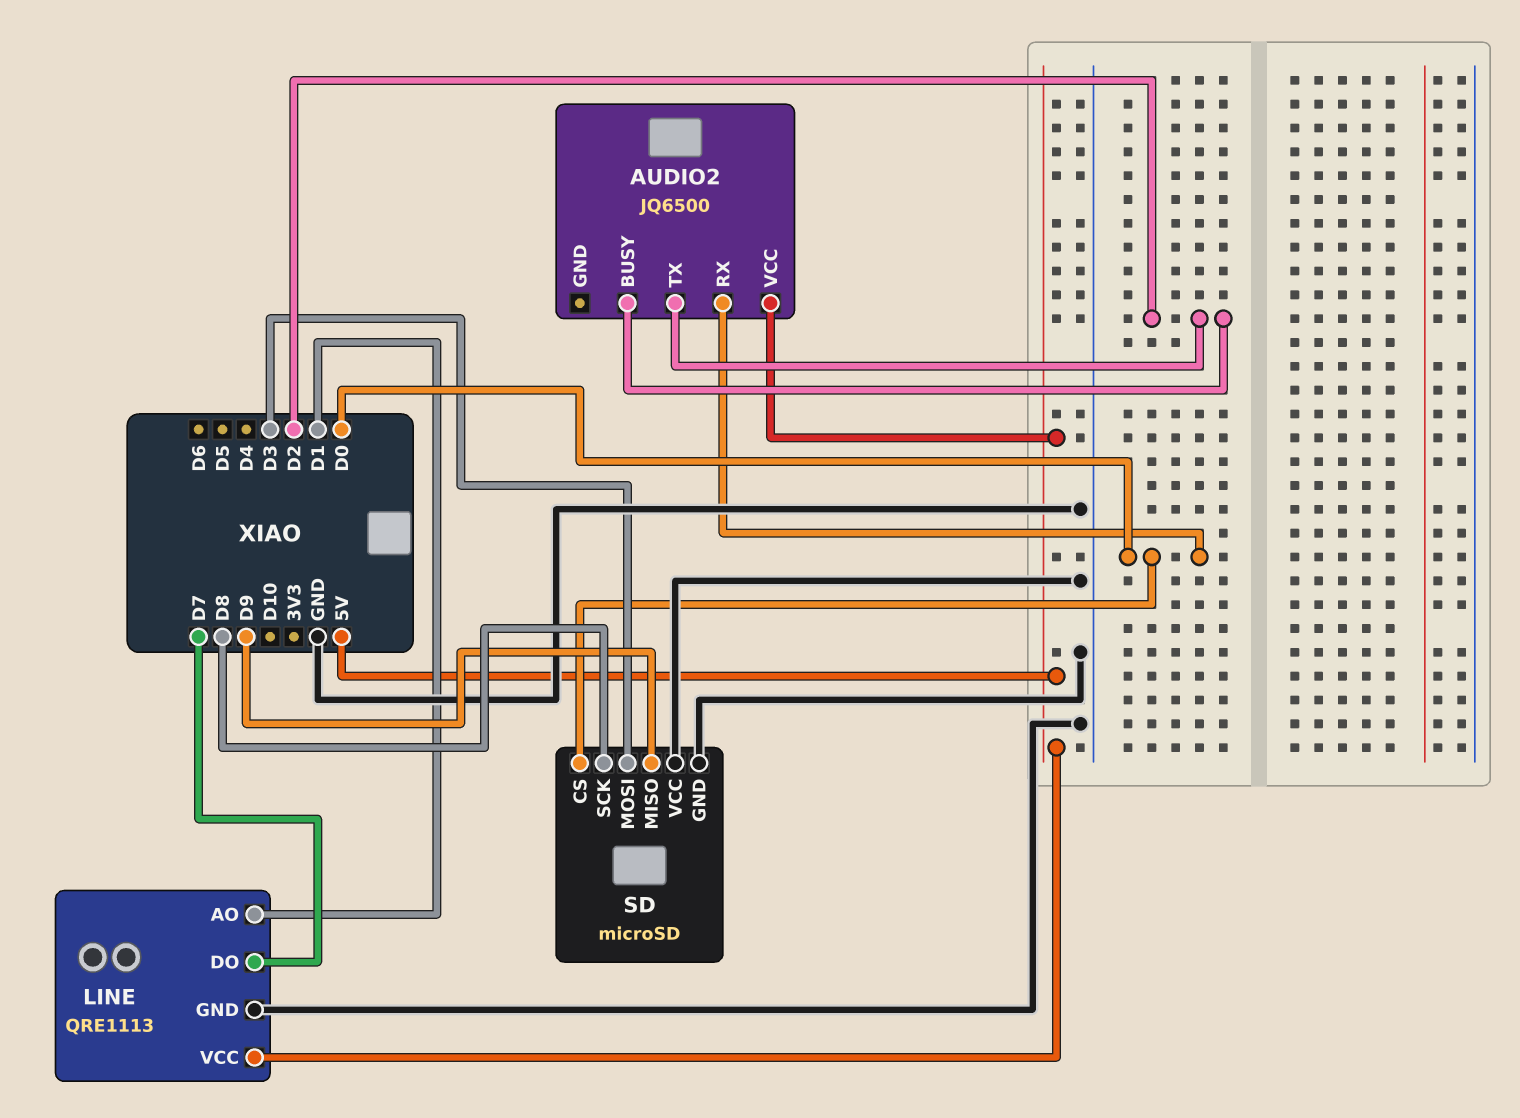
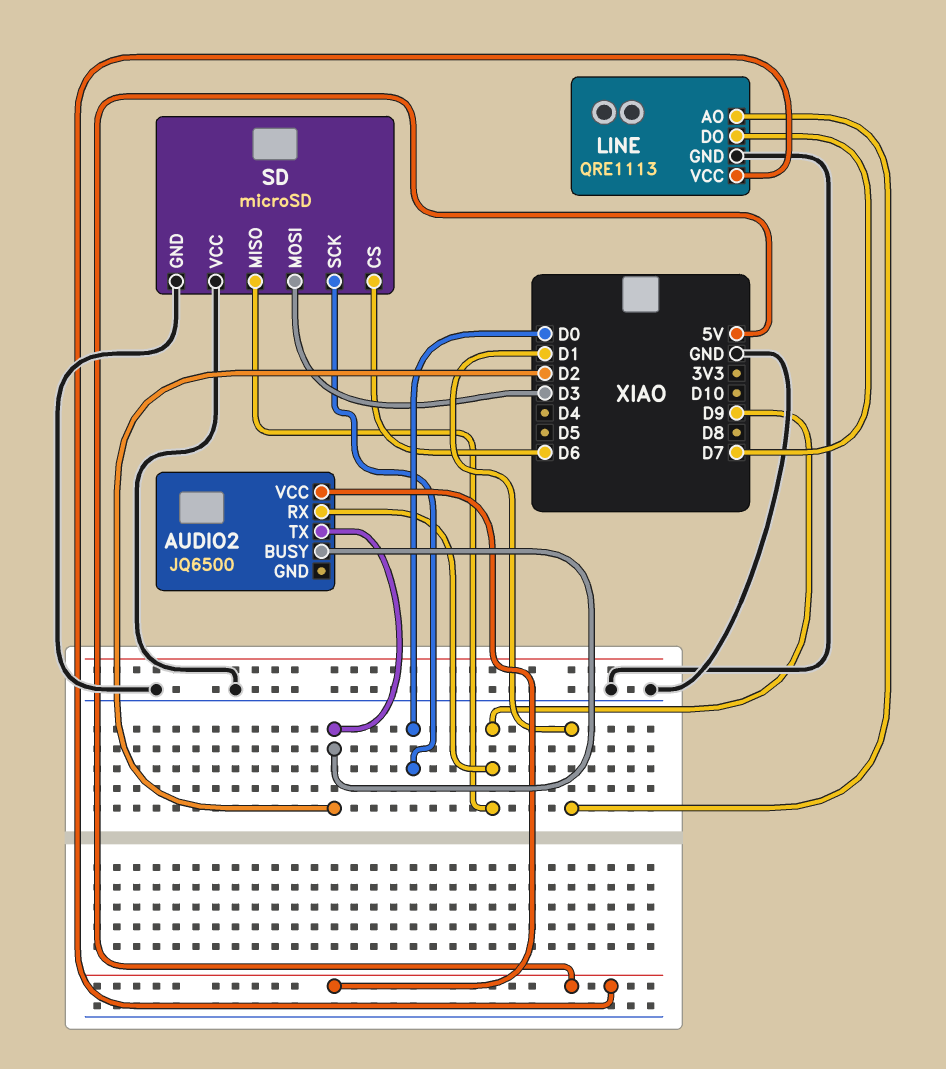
AUDIO2 pin RX: D0 -> D9
SD pin CS: D0 -> D6
SD pin SCK: D8 -> D0

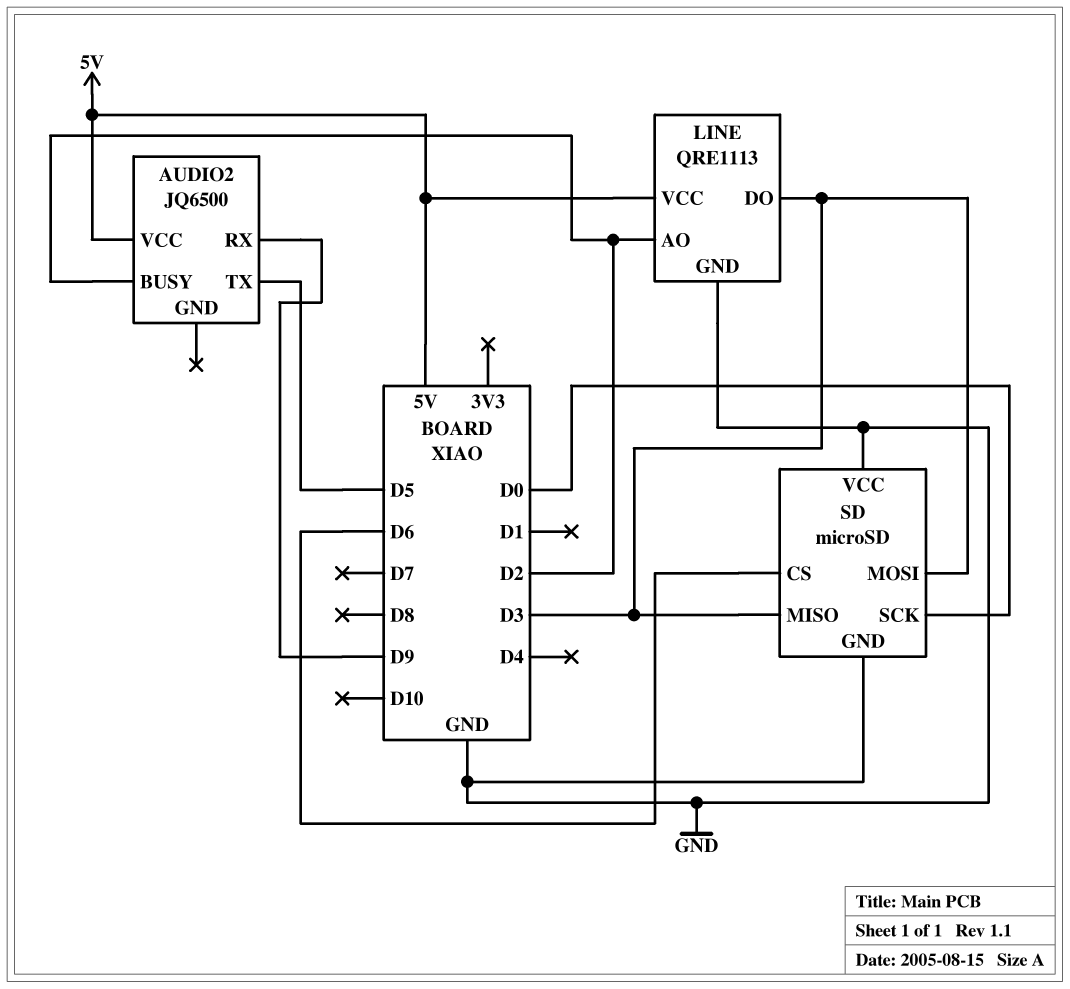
AUDIO2 pin TX: D2 -> D5
LINE pin AO: D1 -> D2
LINE pin DO: D7 -> D3
SD pin MISO: D9 -> D3

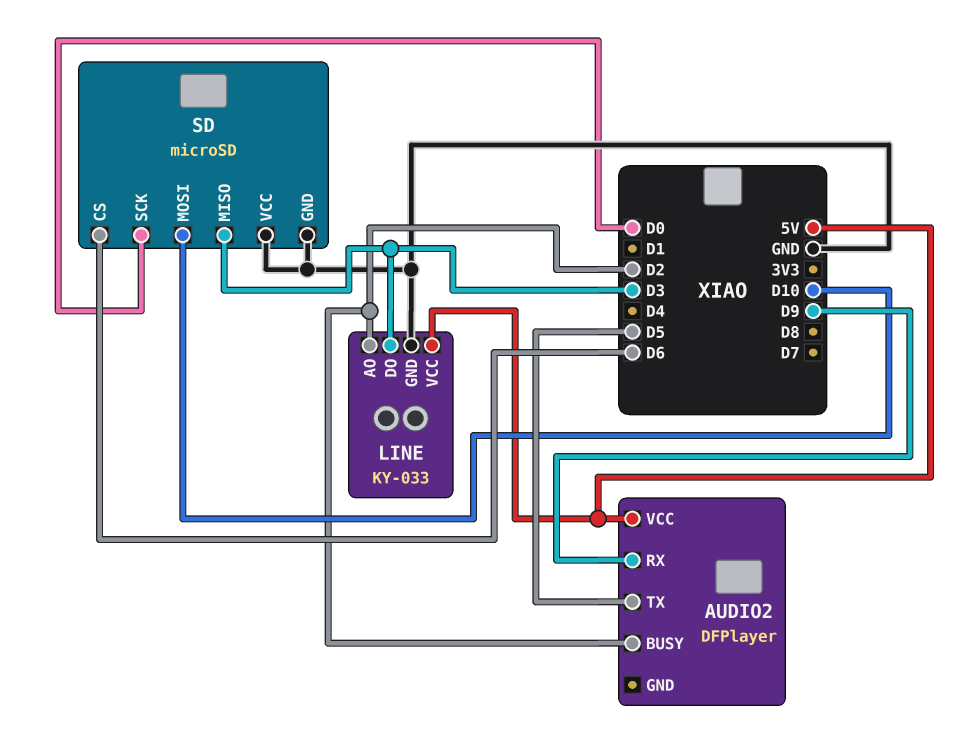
AUDIO2: JQ6500 -> DFPlayer
LINE: QRE1113 -> KY-033
SD pin MOSI: D3 -> D10

